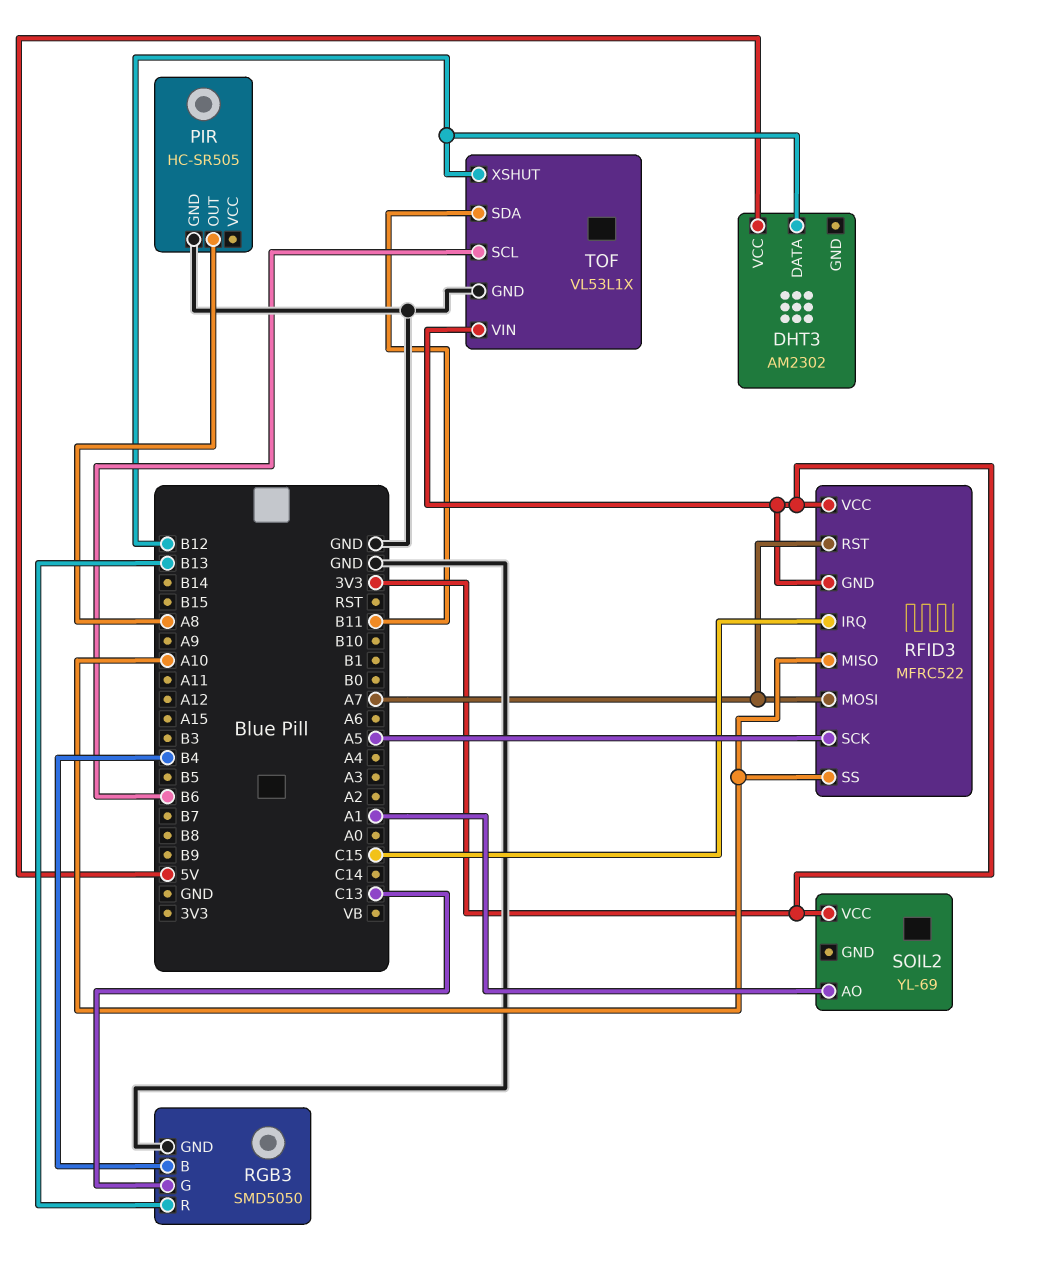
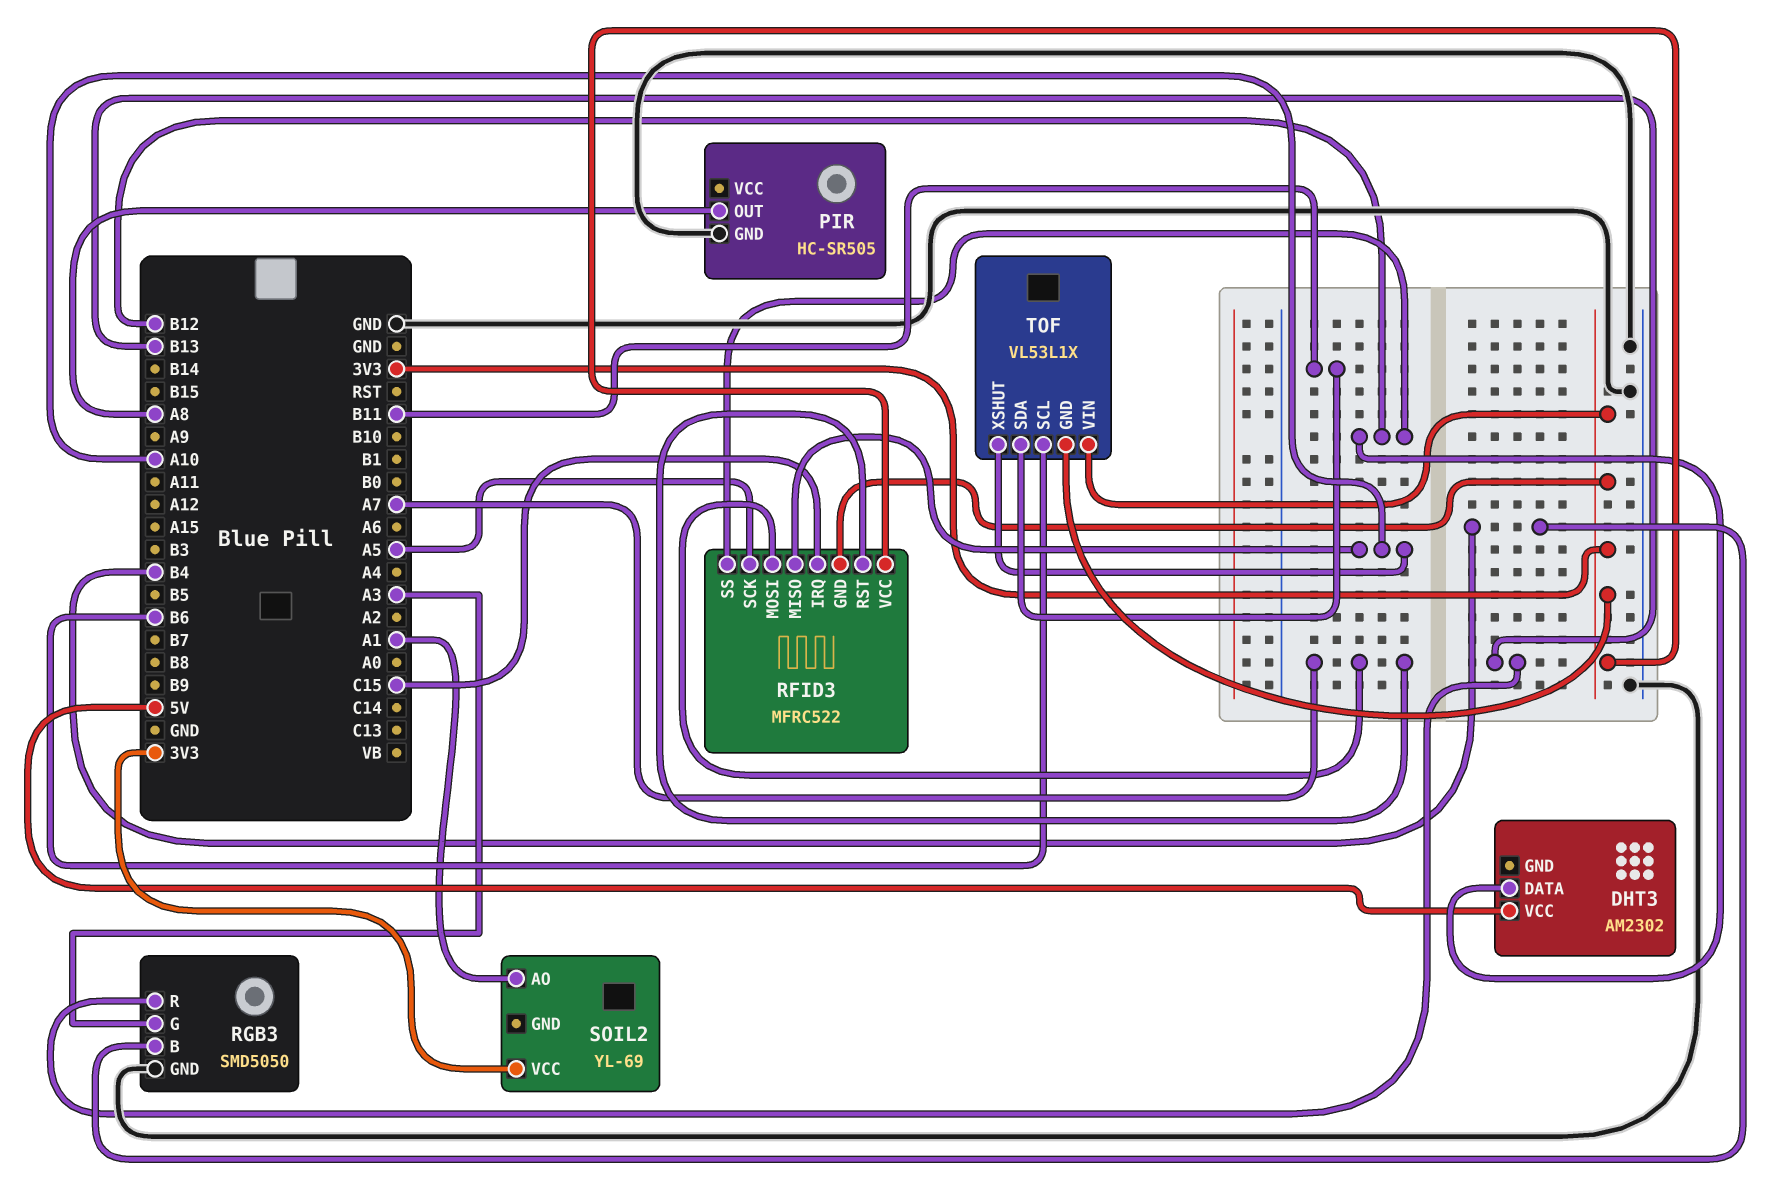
RFID3 pin SS: A10 -> B12
RGB3 pin G: C13 -> A3
TOF pin GND: GND -> 3V3
TOF pin XSHUT: B12 -> A10

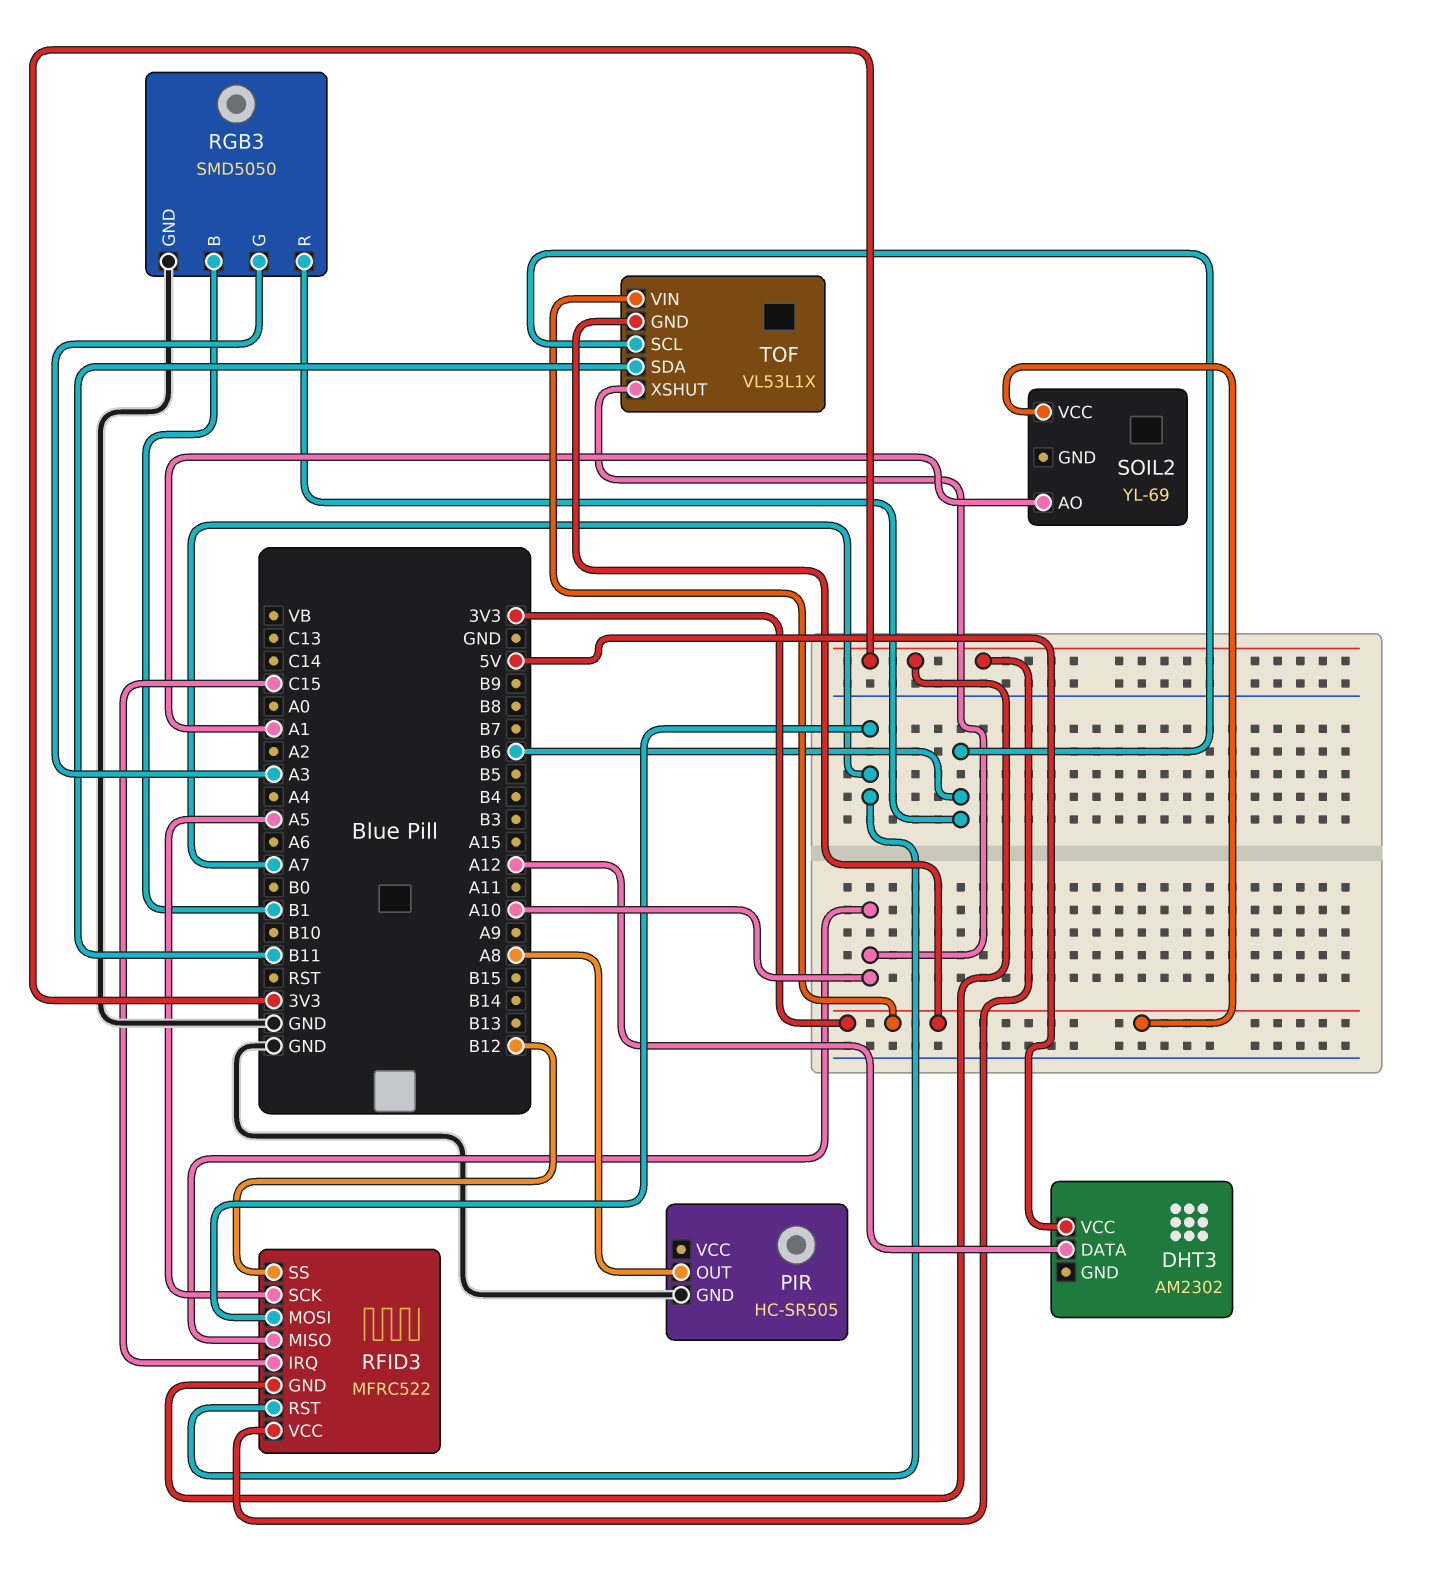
DHT3 pin DATA: B12 -> A12
RGB3 pin B: B4 -> B1
RGB3 pin R: B13 -> B6

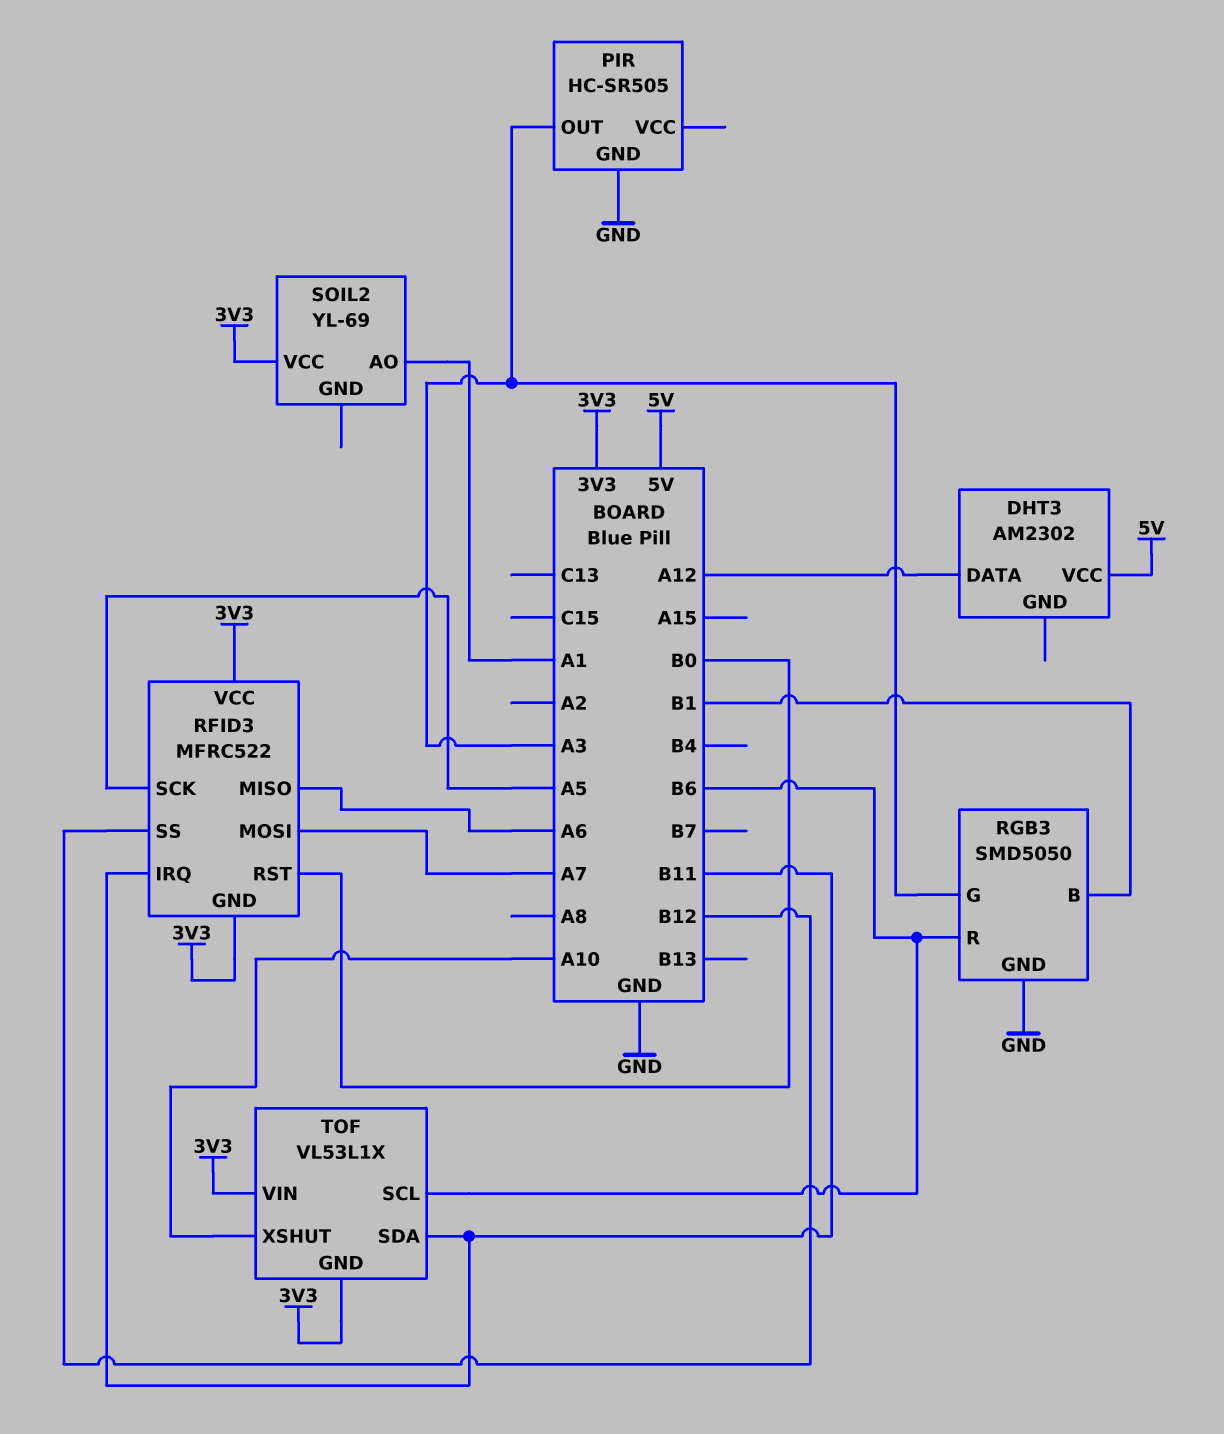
PIR pin OUT: A8 -> A3
RFID3 pin IRQ: C15 -> B11
RFID3 pin MISO: A10 -> A6
RFID3 pin RST: A7 -> B0

